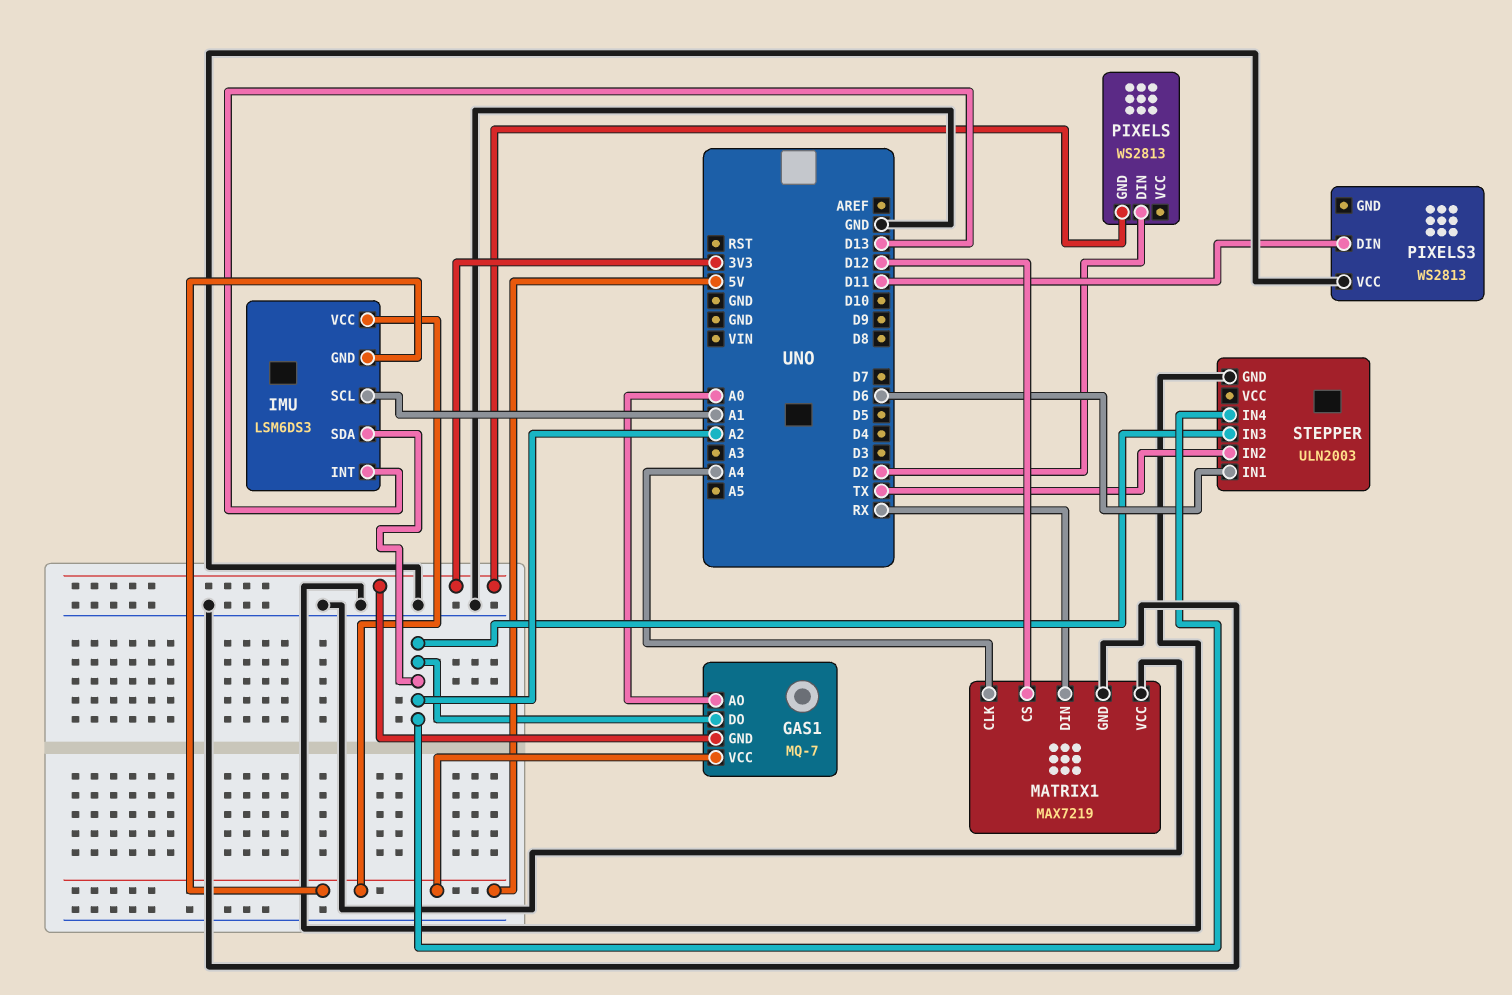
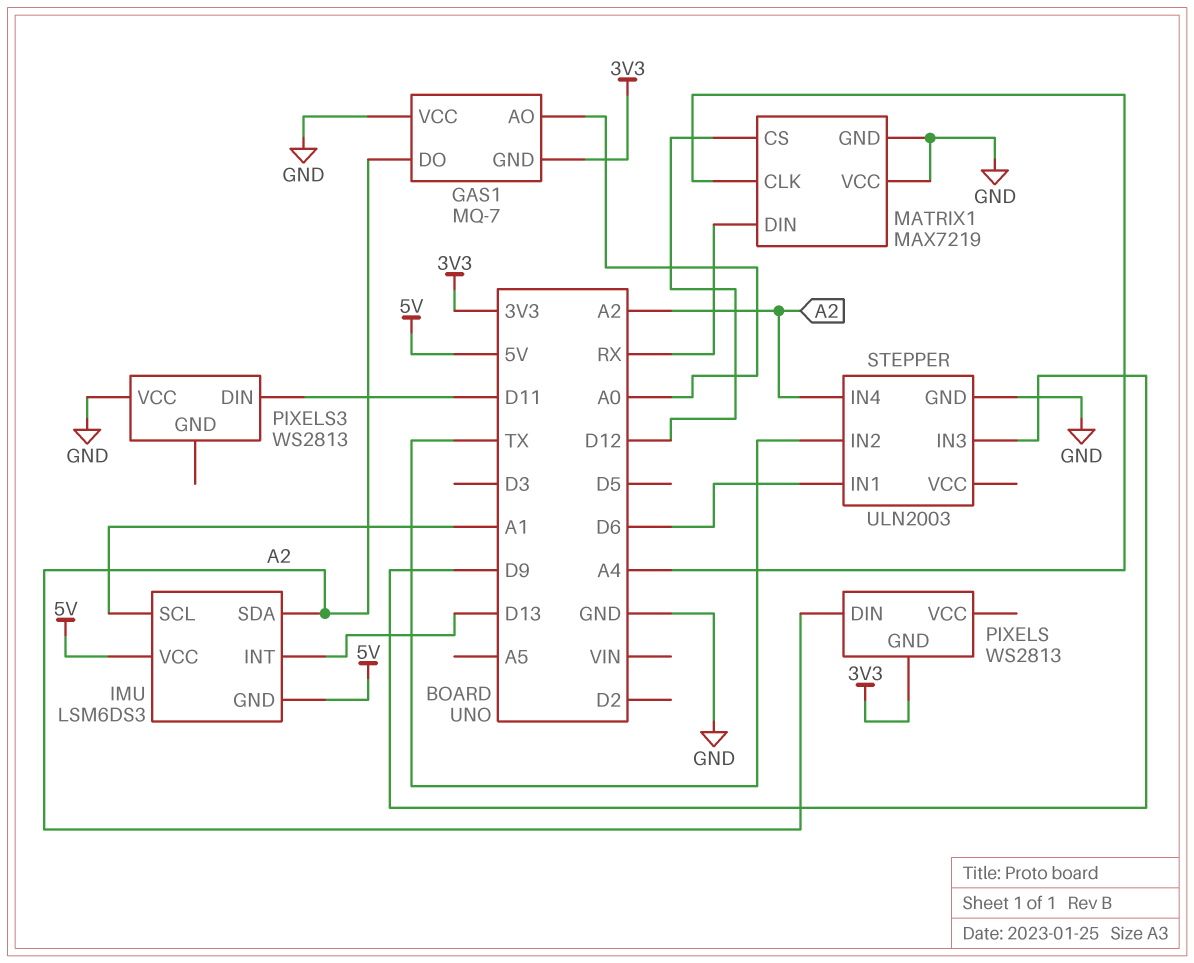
GAS1 pin VCC: 5V -> GND
PIXELS pin DIN: D2 -> A2
STEPPER pin IN3: A2 -> D9

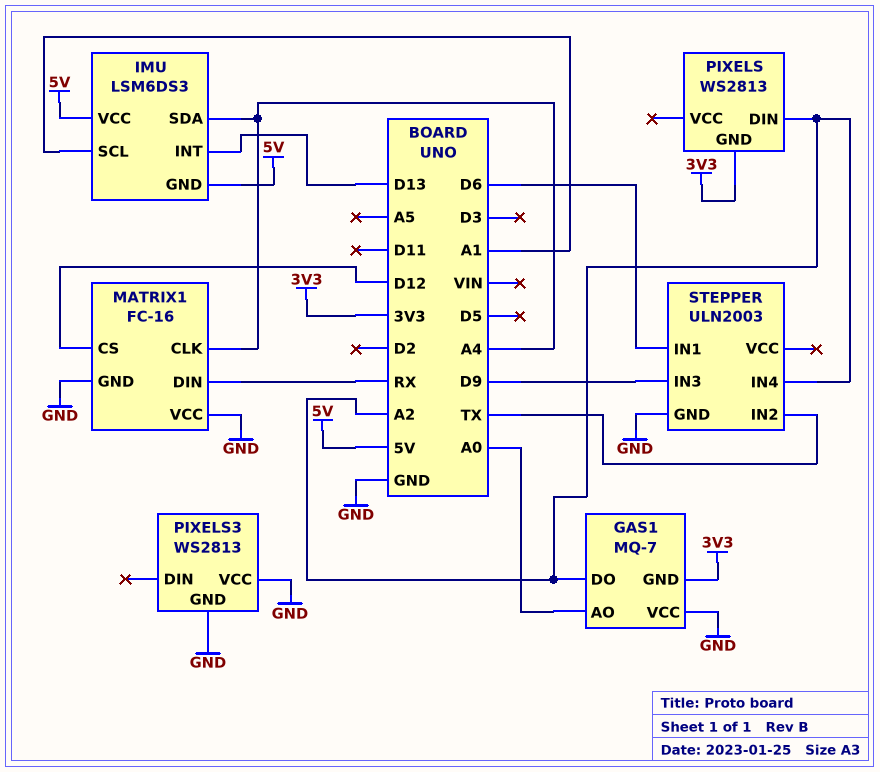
IMU pin SDA: A2 -> A4
MATRIX1: MAX7219 -> FC-16
PIXELS3 pin DIN: D11 -> none
PIXELS3 pin GND: none -> GND

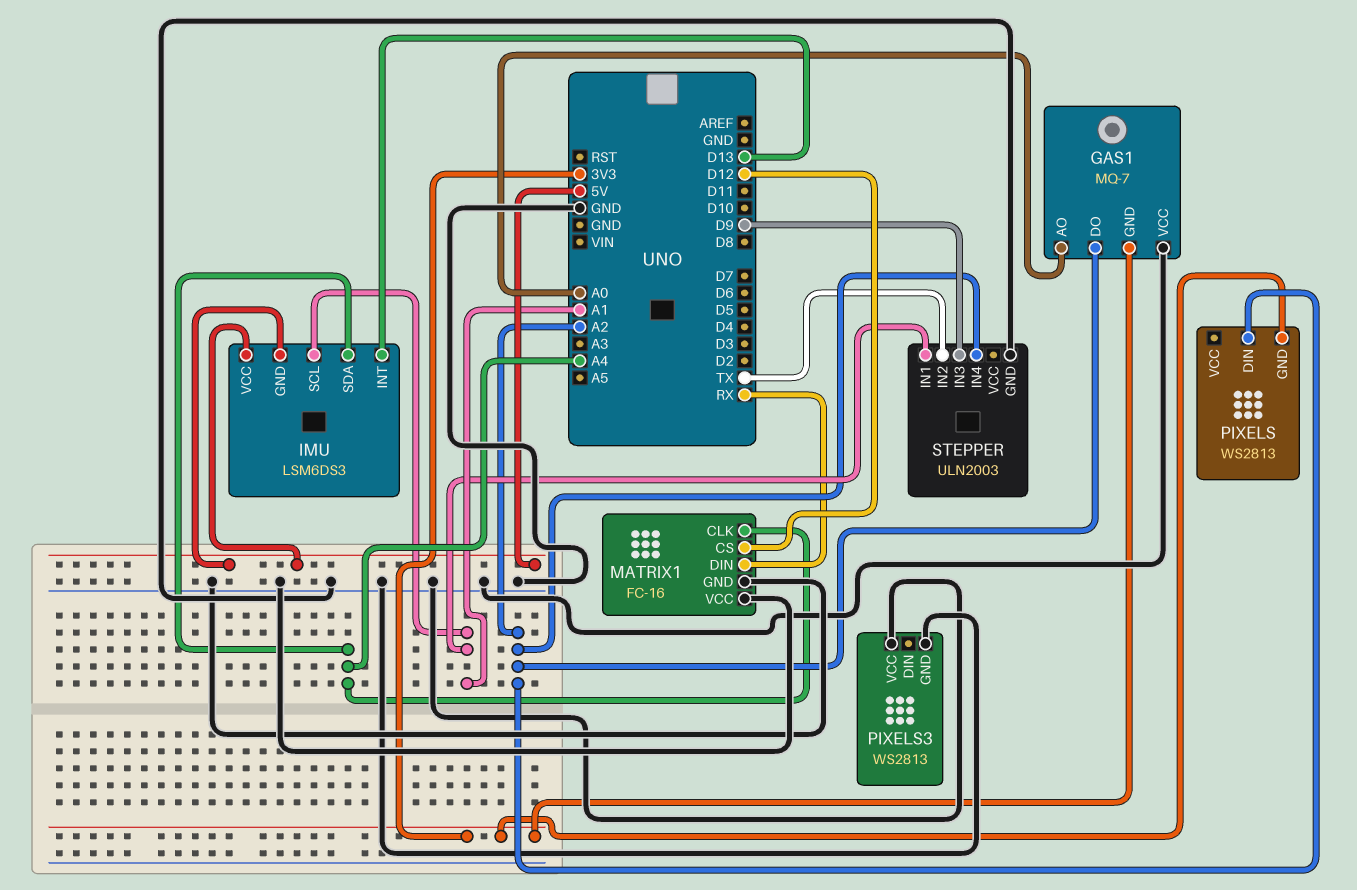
STEPPER pin IN1: D6 -> A1

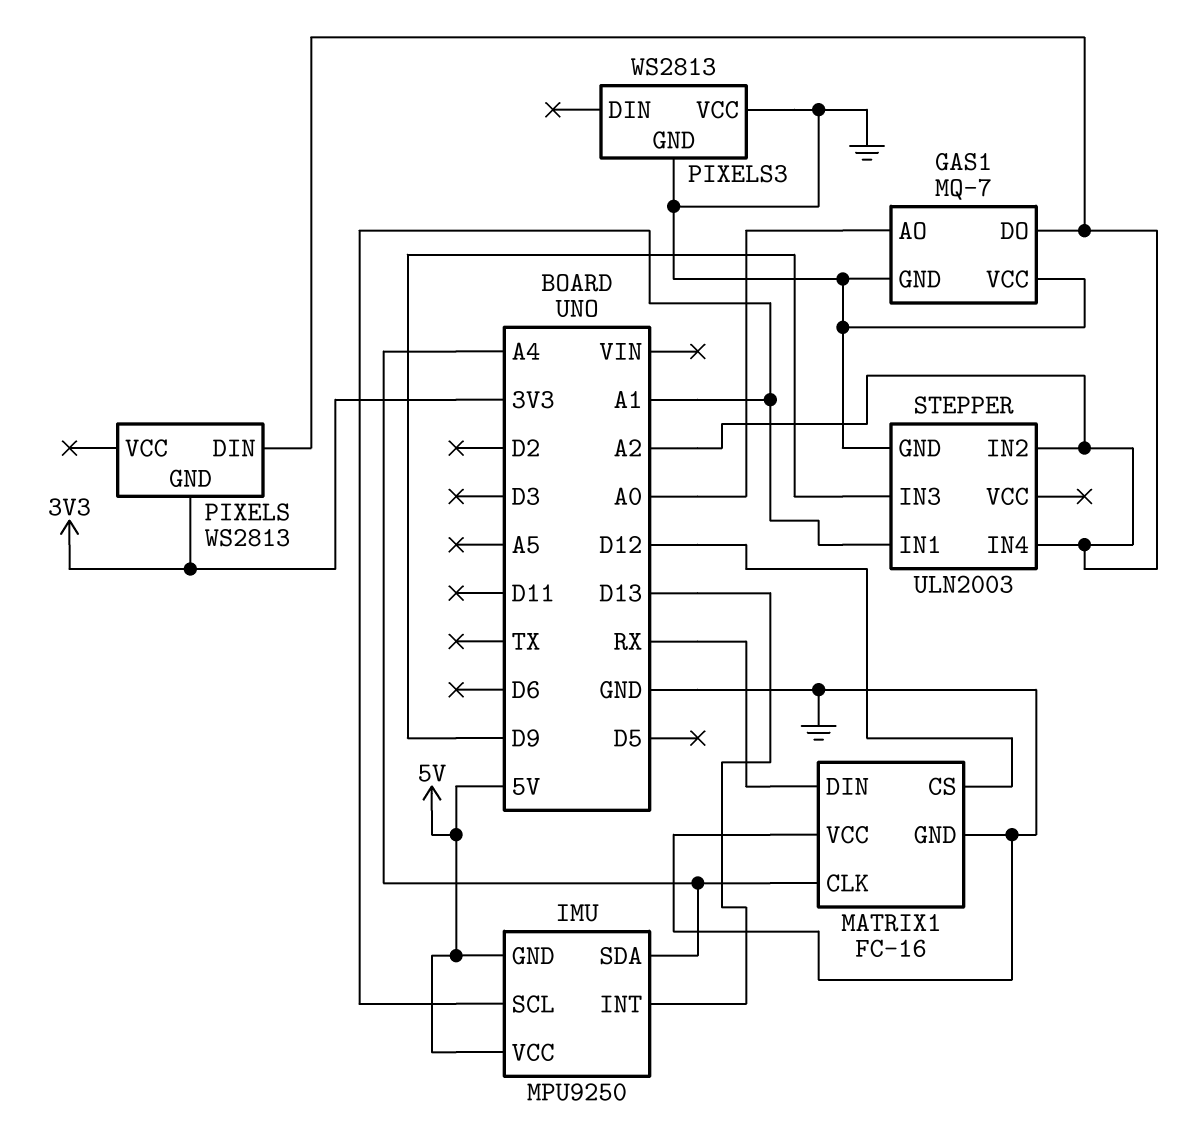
GAS1 pin GND: 3V3 -> GND
IMU: LSM6DS3 -> MPU9250
STEPPER pin IN2: TX -> A2

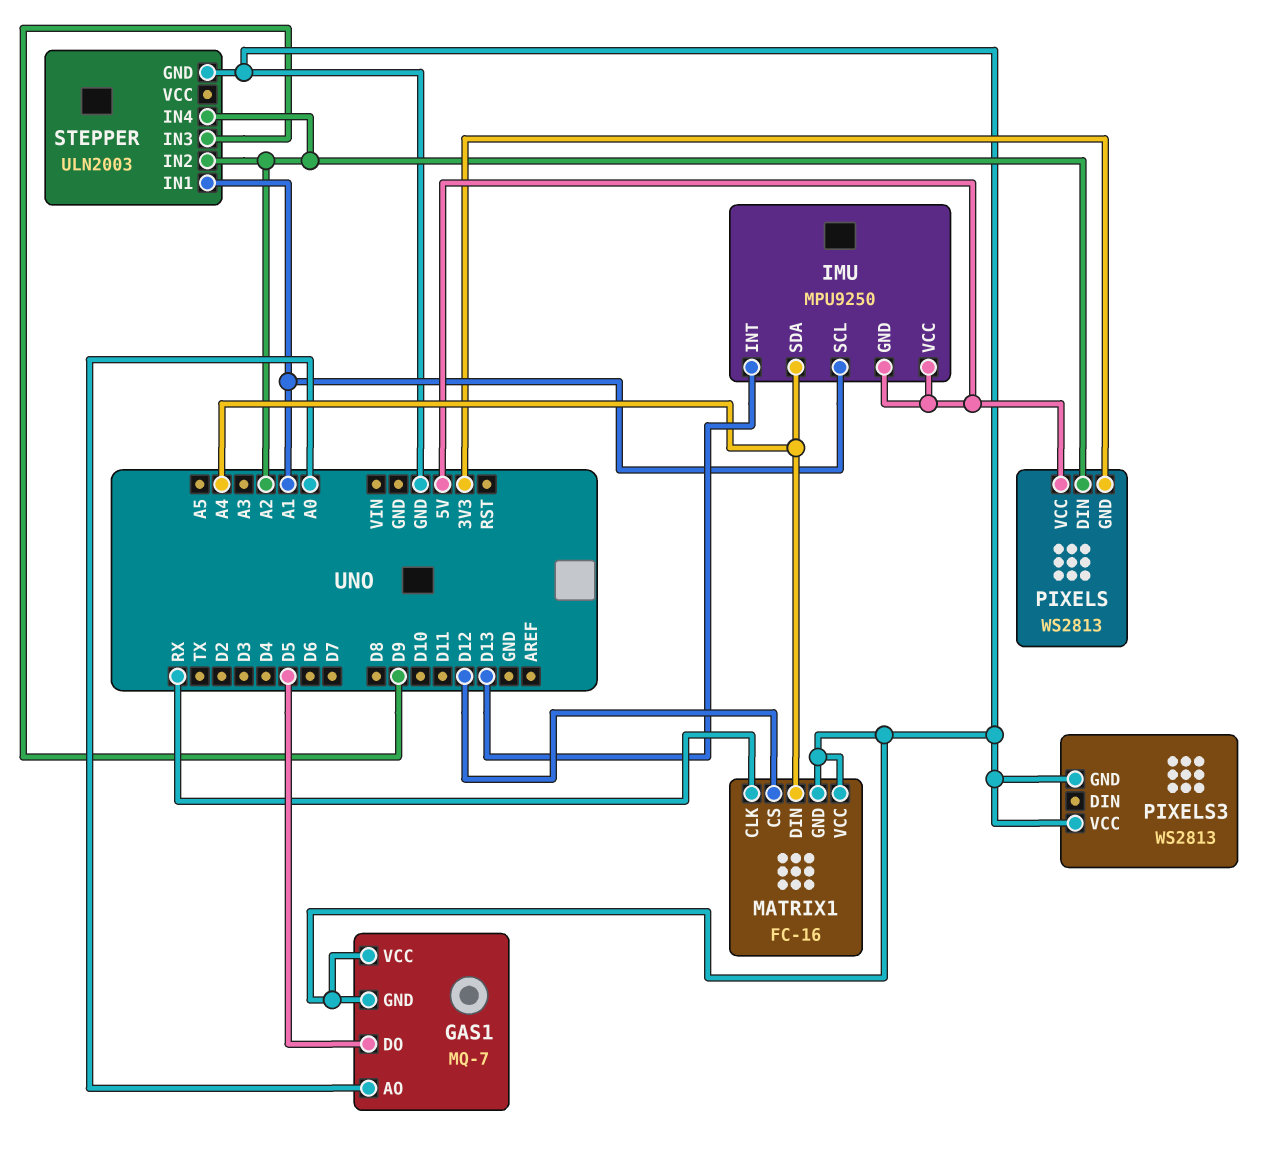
GAS1 pin DO: A2 -> D5
MATRIX1 pin CLK: A4 -> RX
MATRIX1 pin DIN: RX -> A4
PIXELS pin VCC: none -> 5V

